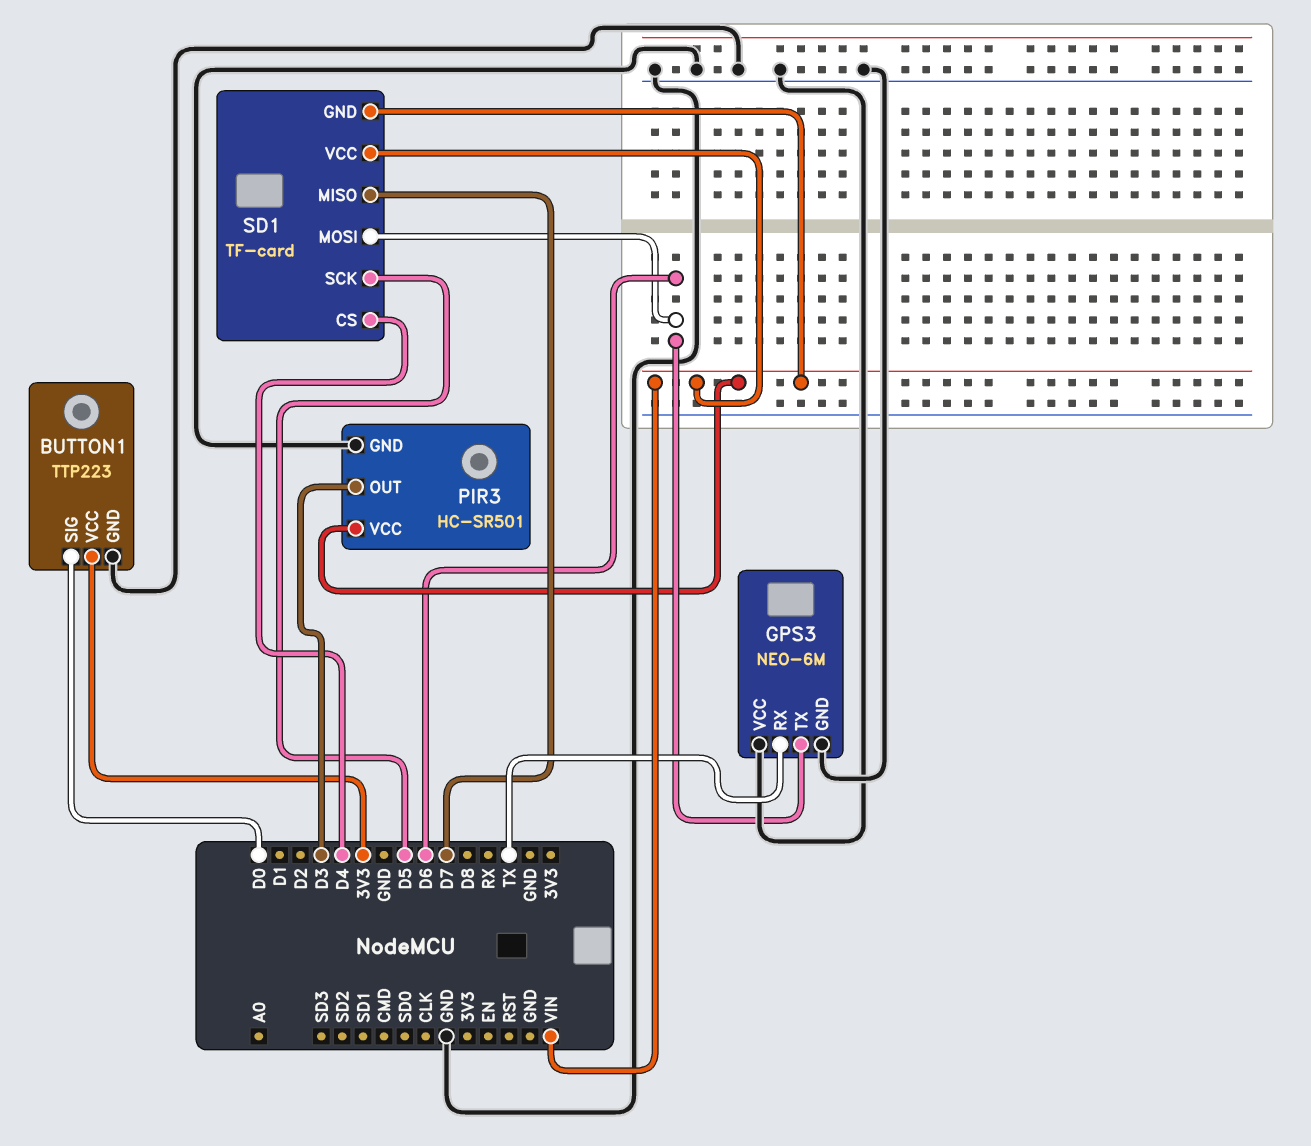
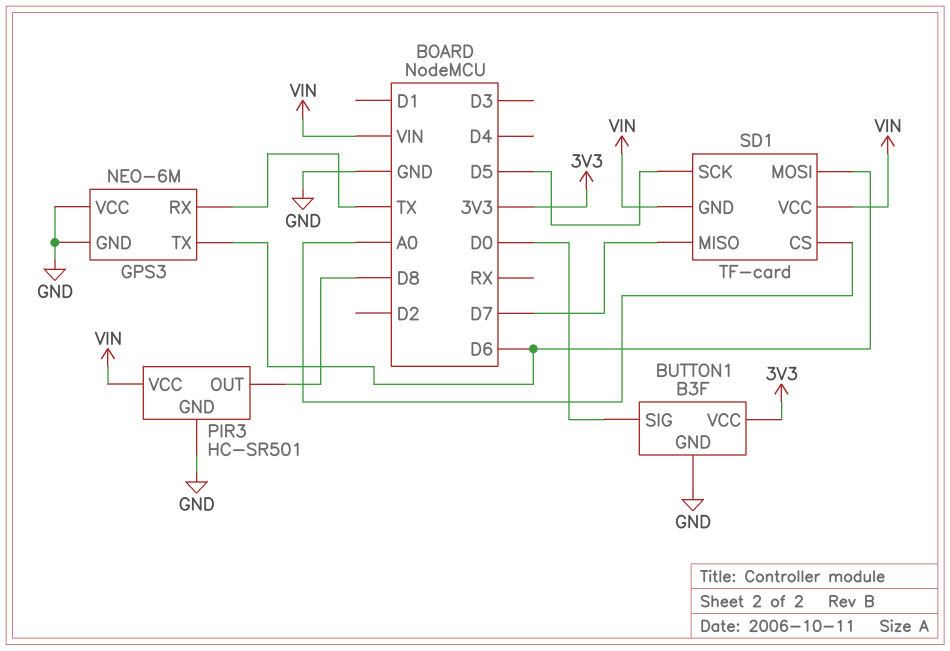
BUTTON1: TTP223 -> B3F
PIR3 pin OUT: D3 -> D8
SD1 pin CS: D4 -> A0

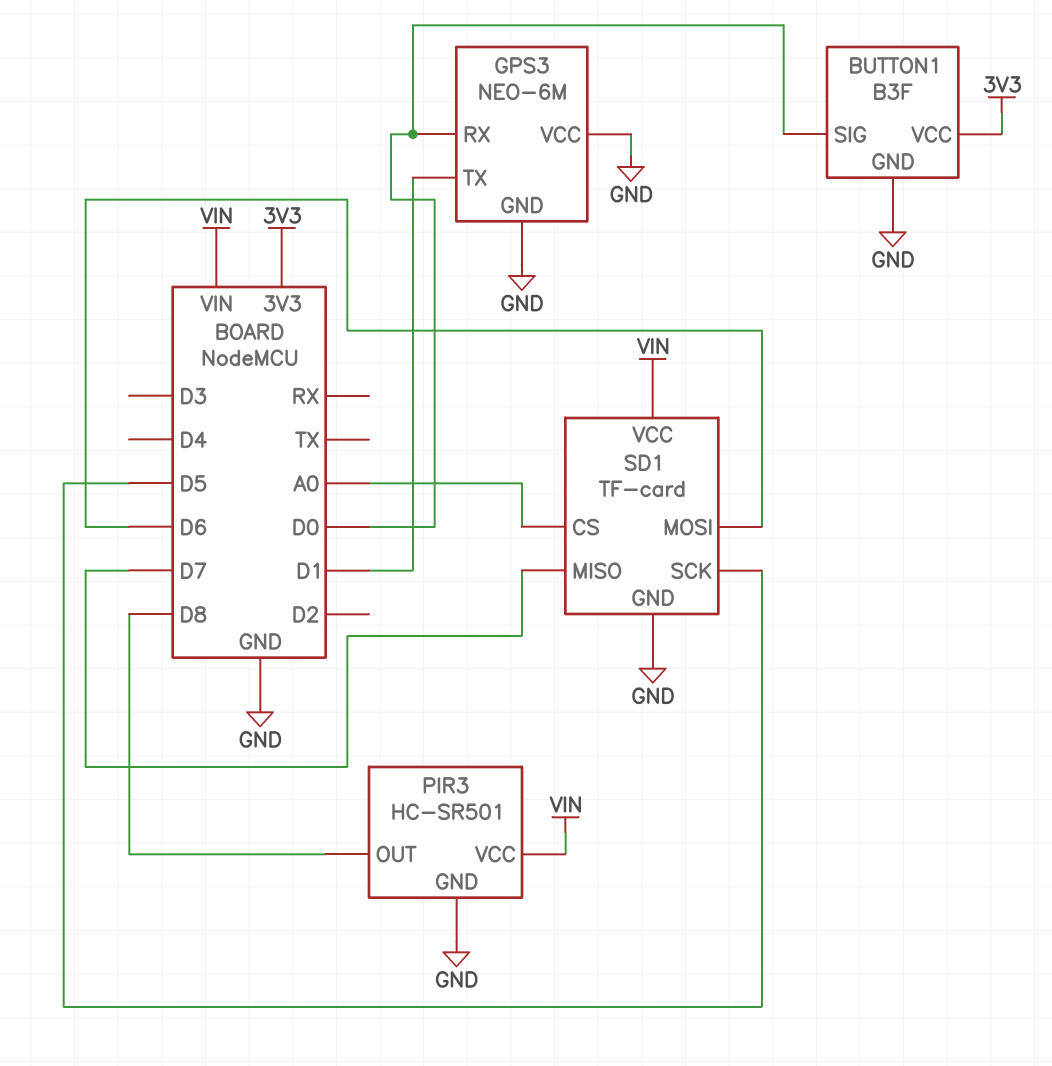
GPS3 pin RX: TX -> D0
GPS3 pin TX: D6 -> D1
SD1 pin GND: VIN -> GND

